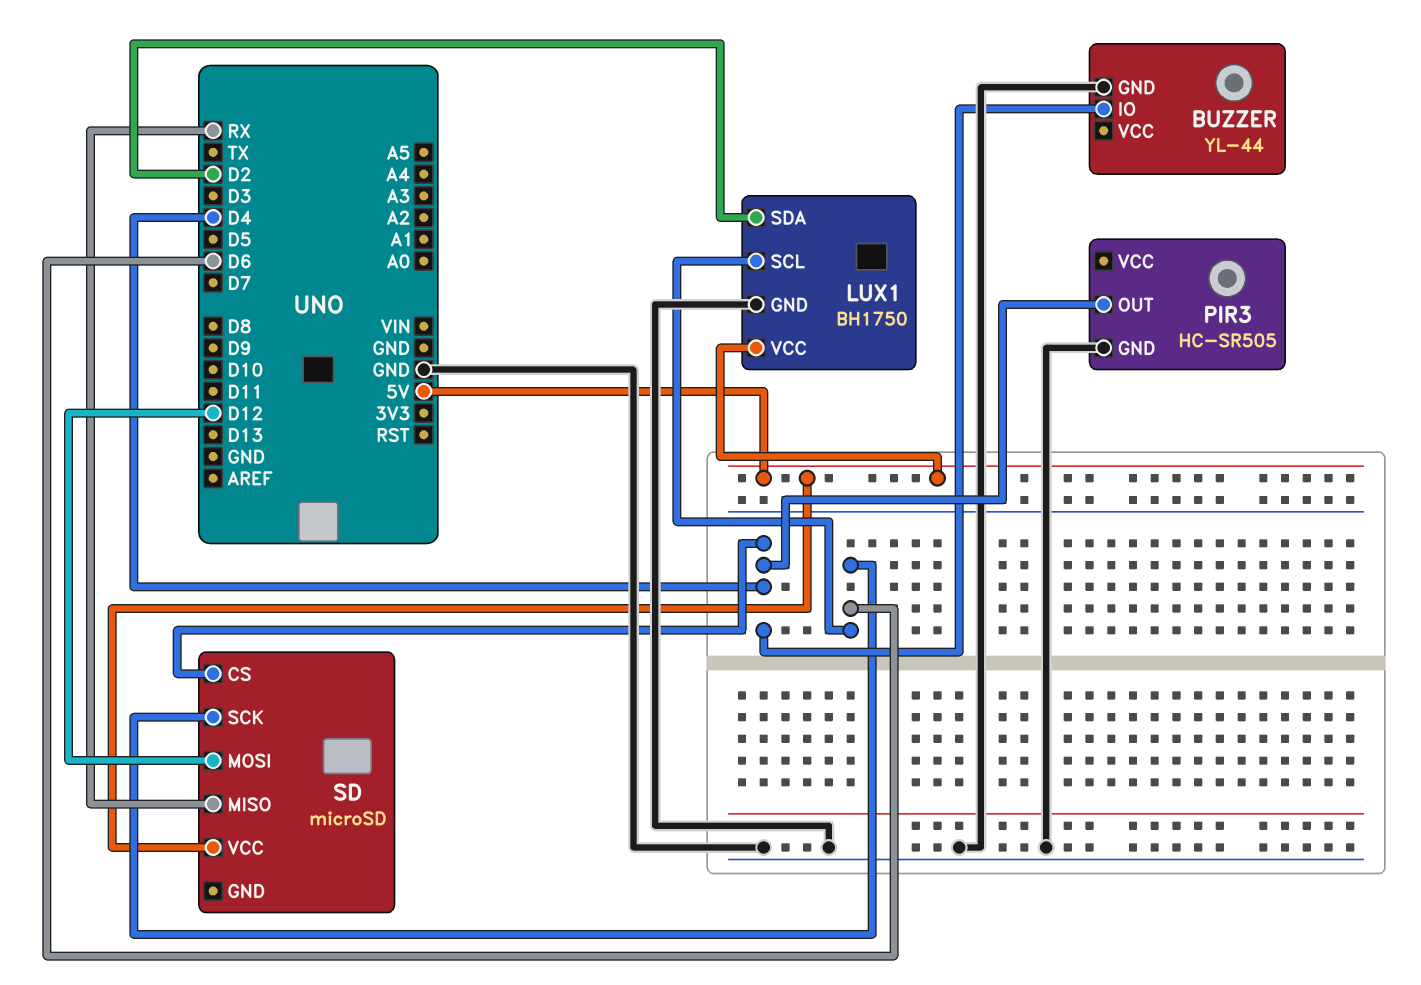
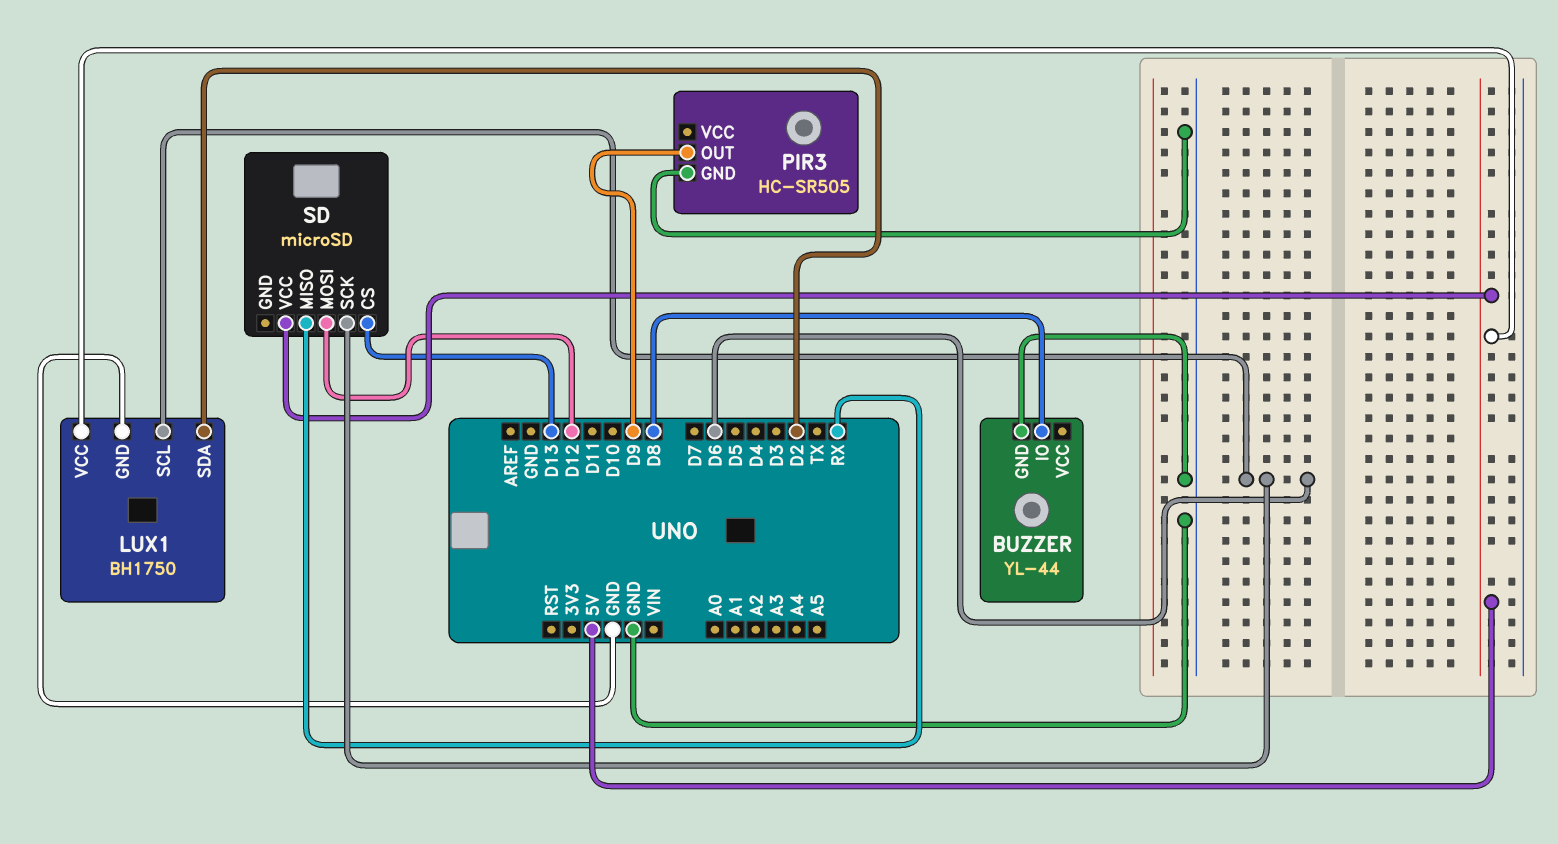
BUZZER pin IO: D4 -> D8
PIR3 pin OUT: D4 -> D9
SD pin CS: D4 -> D13

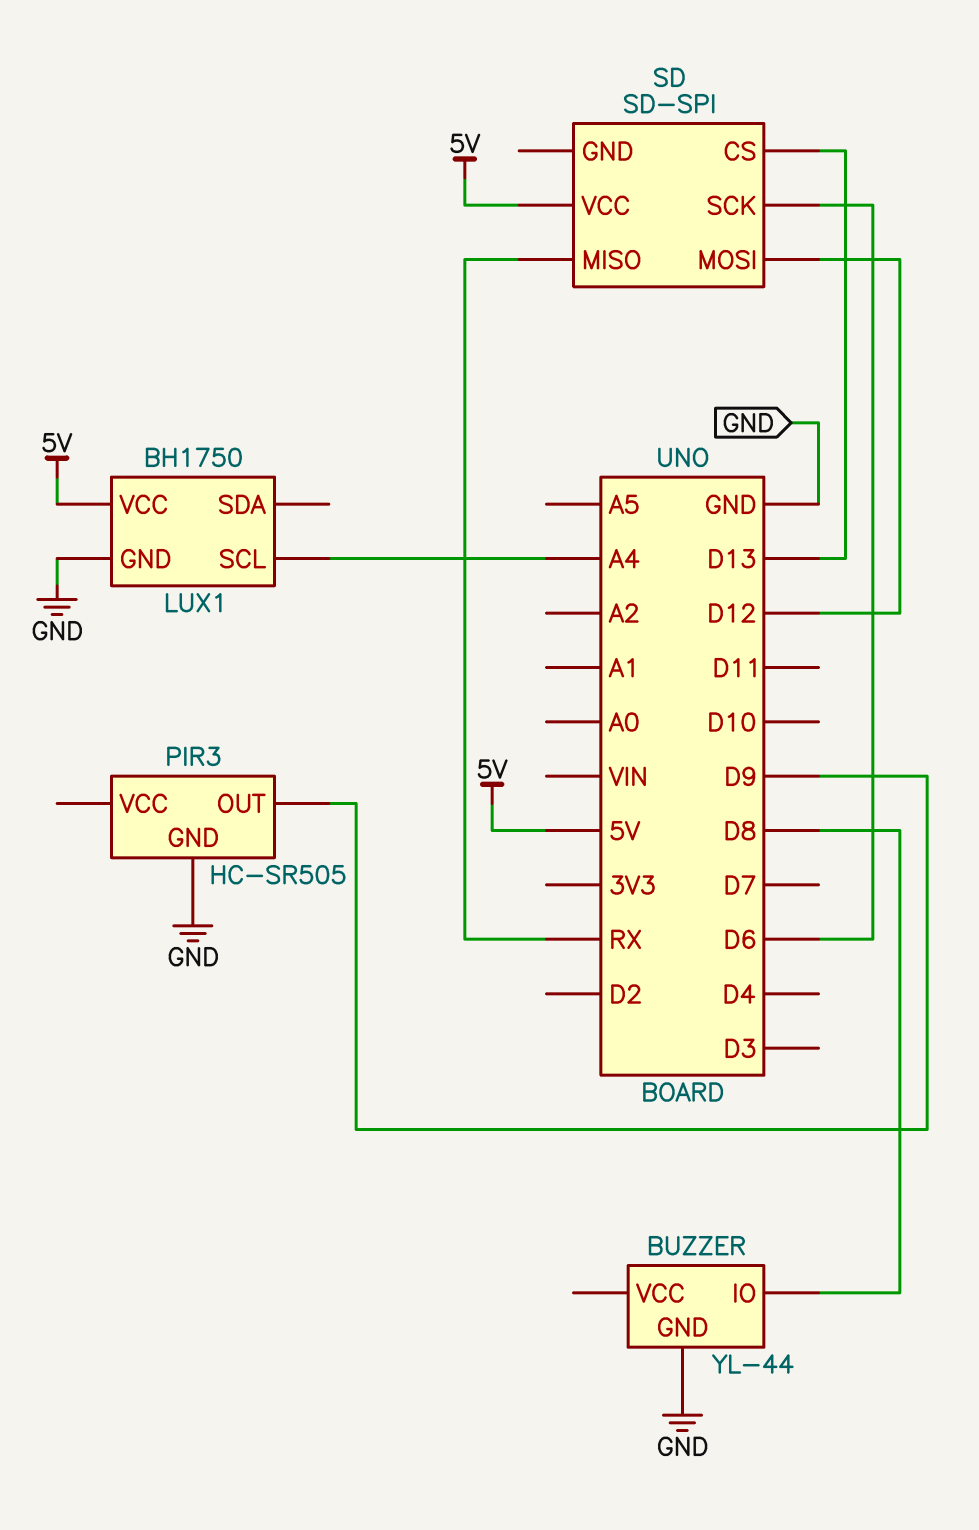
LUX1 pin SCL: D6 -> A4
LUX1 pin SDA: D2 -> none
SD: microSD -> SD-SPI

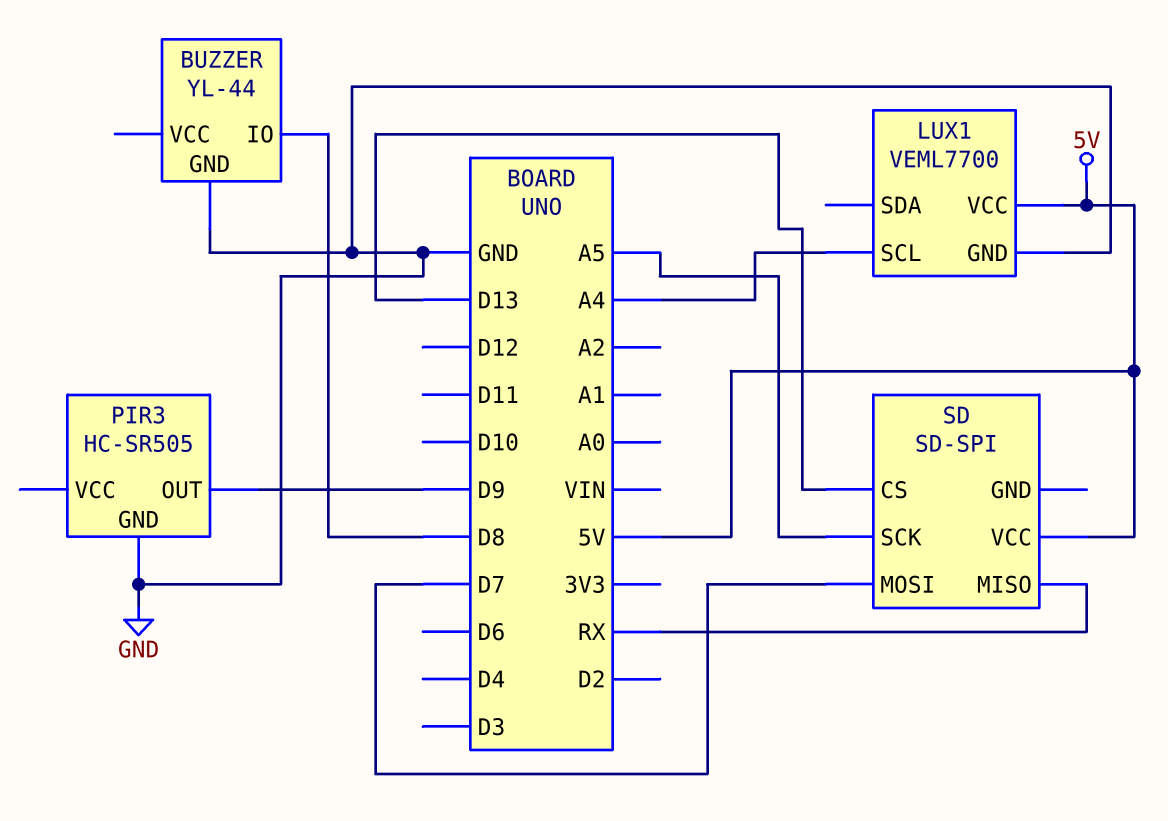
LUX1: BH1750 -> VEML7700
SD pin MOSI: D12 -> D7
SD pin SCK: D6 -> A5

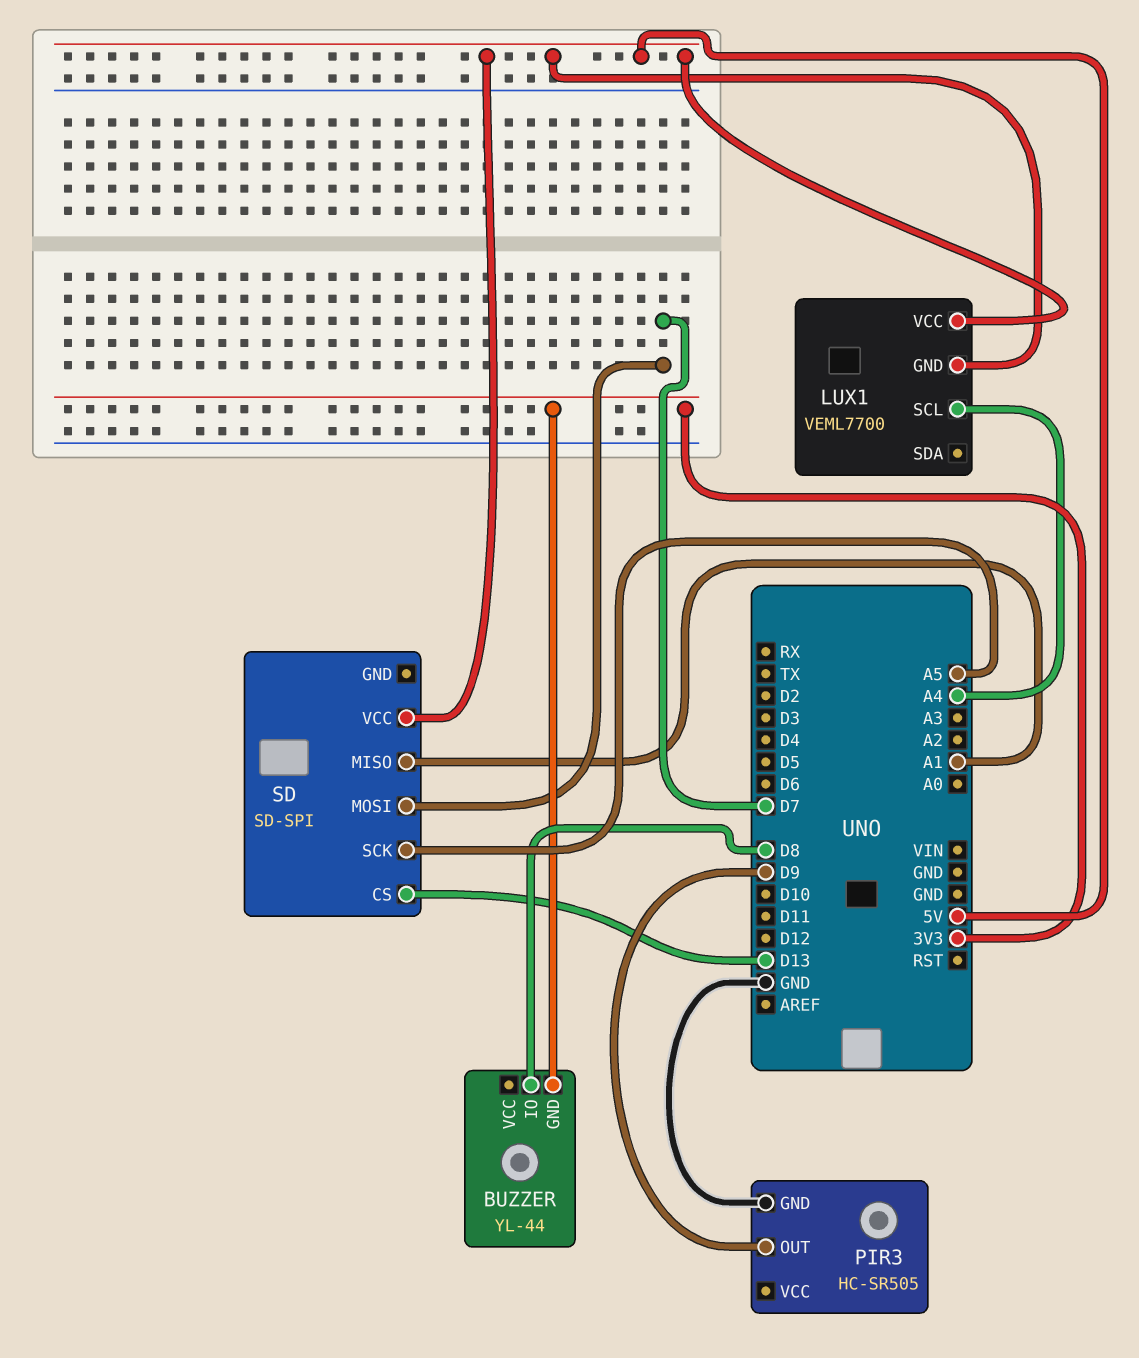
BUZZER pin GND: GND -> 3V3
LUX1 pin GND: GND -> 5V
SD pin MISO: RX -> A1

